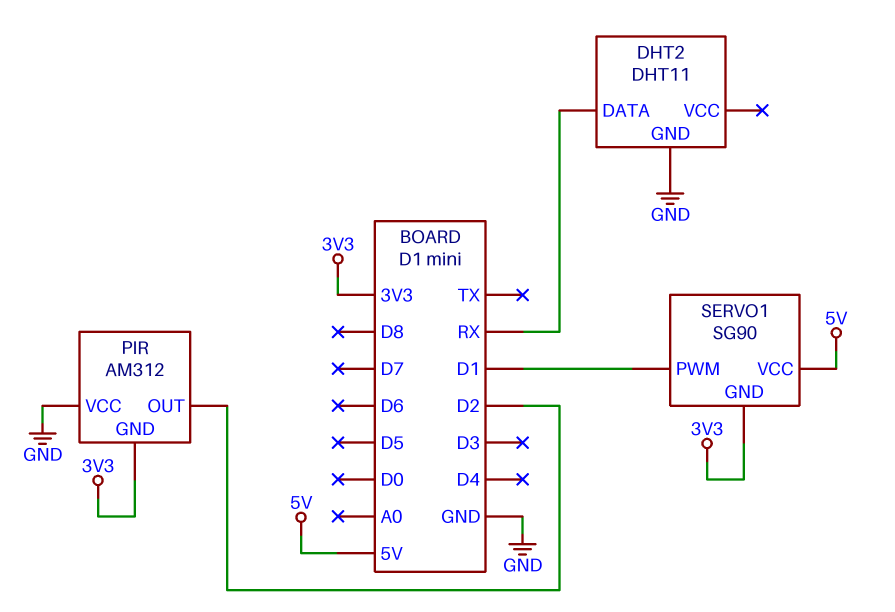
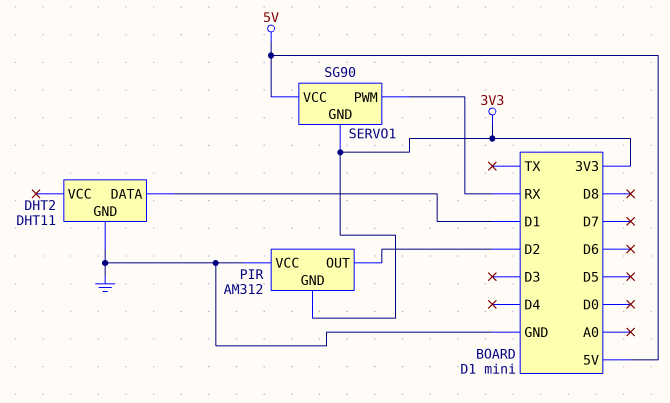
DHT2 pin DATA: RX -> D1
SERVO1 pin PWM: D1 -> RX

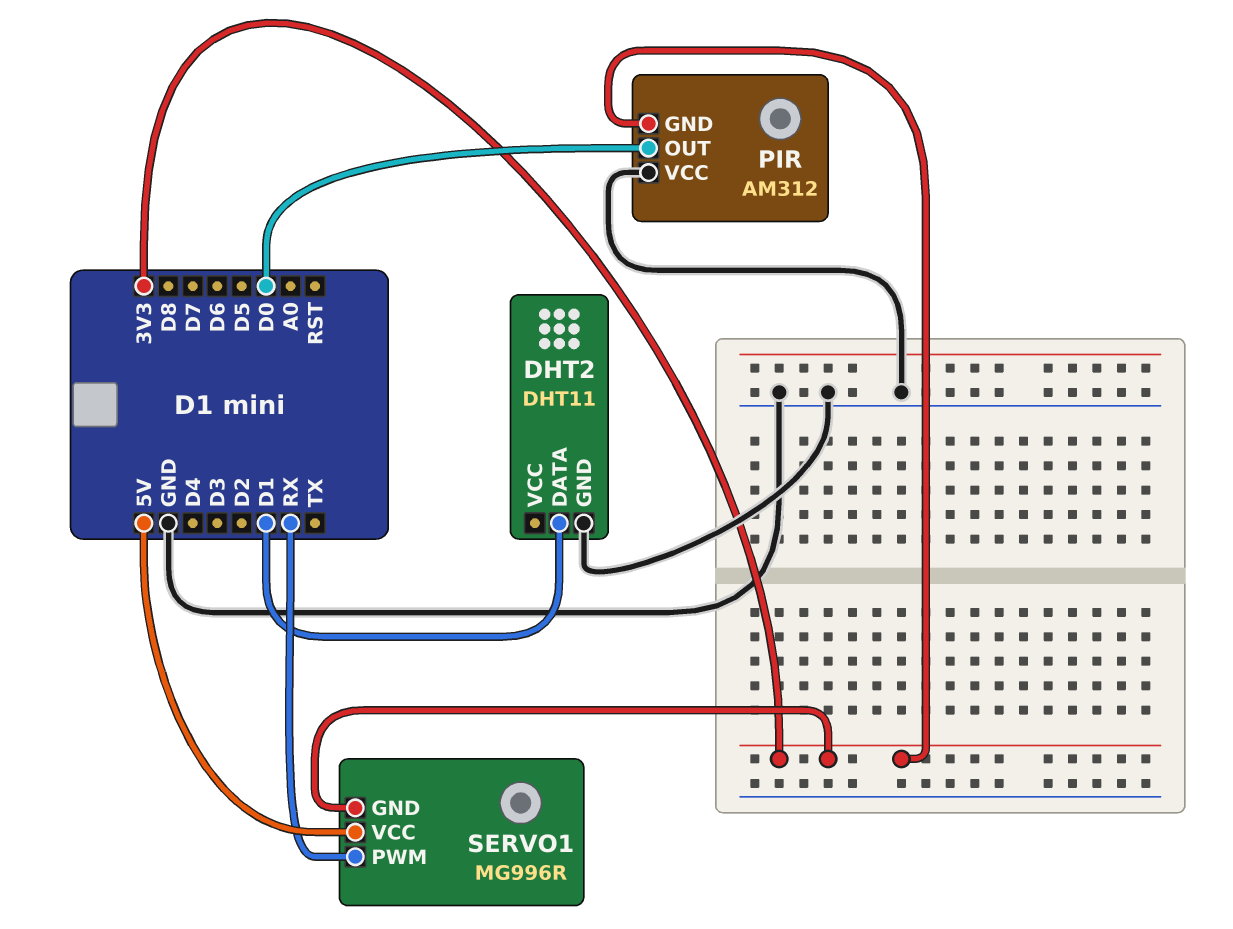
PIR pin OUT: D2 -> D0
SERVO1: SG90 -> MG996R

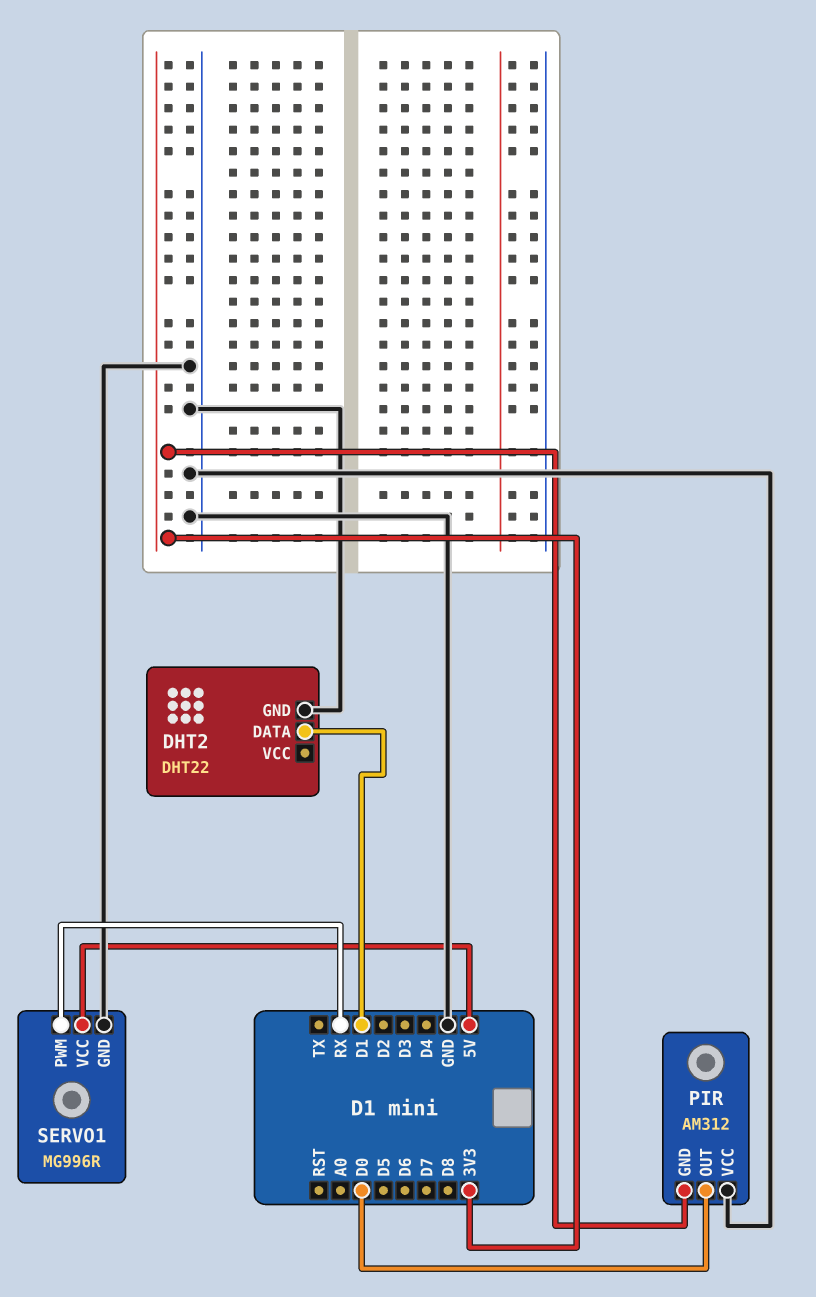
DHT2: DHT11 -> DHT22
SERVO1 pin GND: 3V3 -> GND

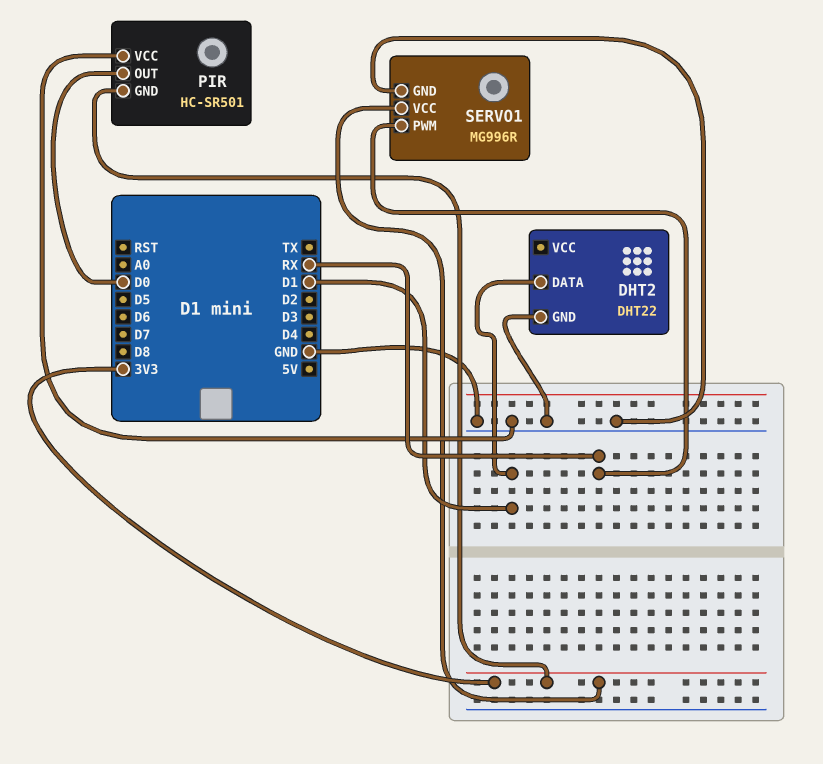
PIR: AM312 -> HC-SR501
SERVO1 pin VCC: 5V -> 3V3

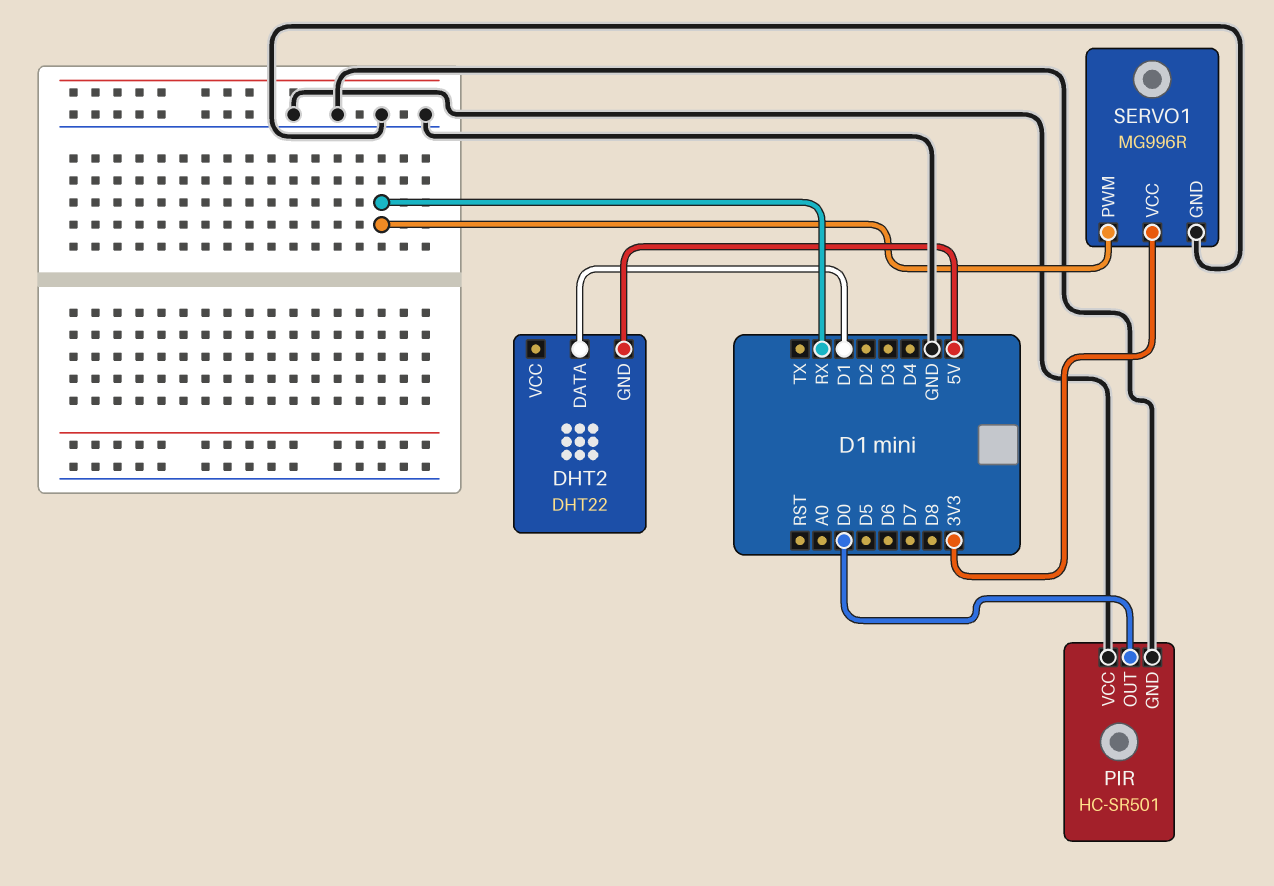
DHT2 pin GND: GND -> 5V
PIR pin GND: 3V3 -> GND

